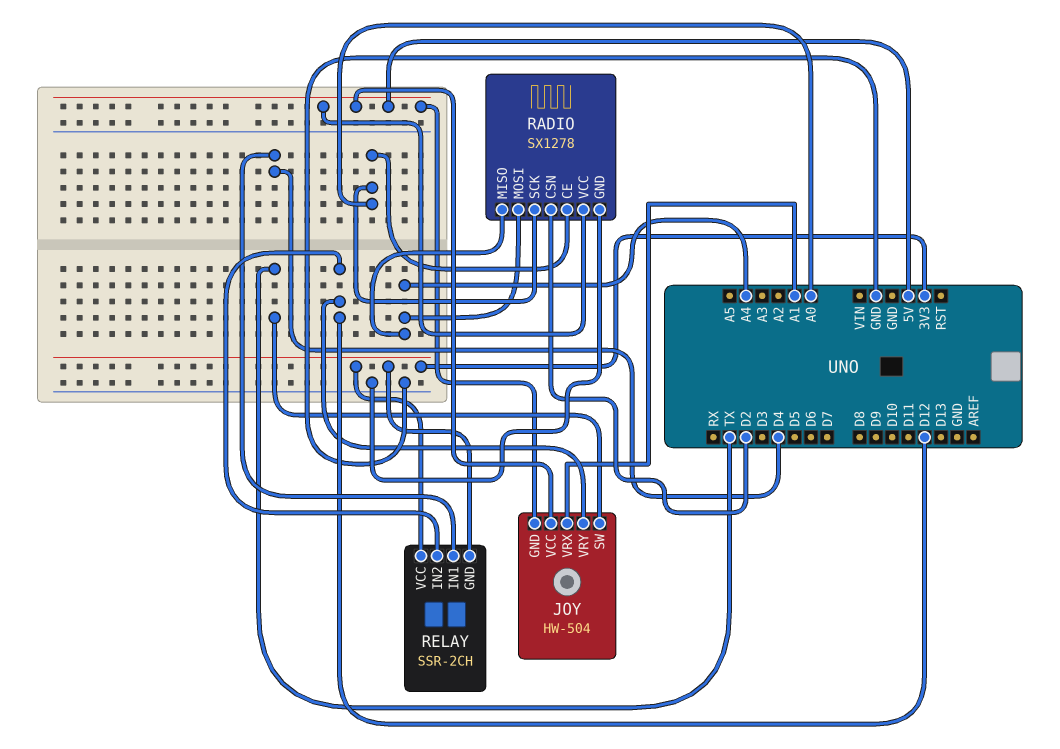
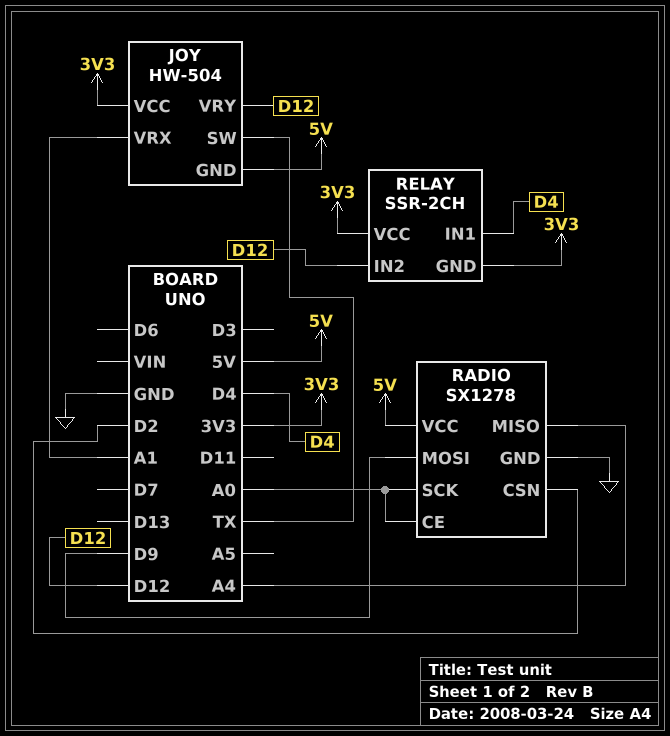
JOY pin VCC: 5V -> 3V3
RADIO pin MOSI: A4 -> D9

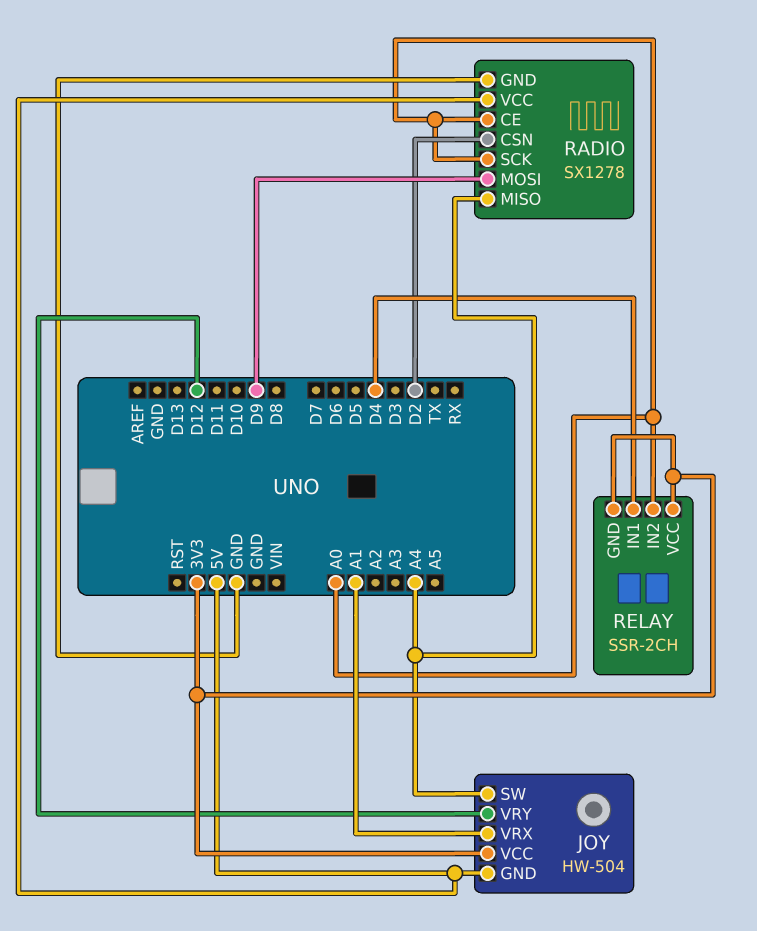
JOY pin SW: TX -> A4
RELAY pin IN2: D12 -> A0

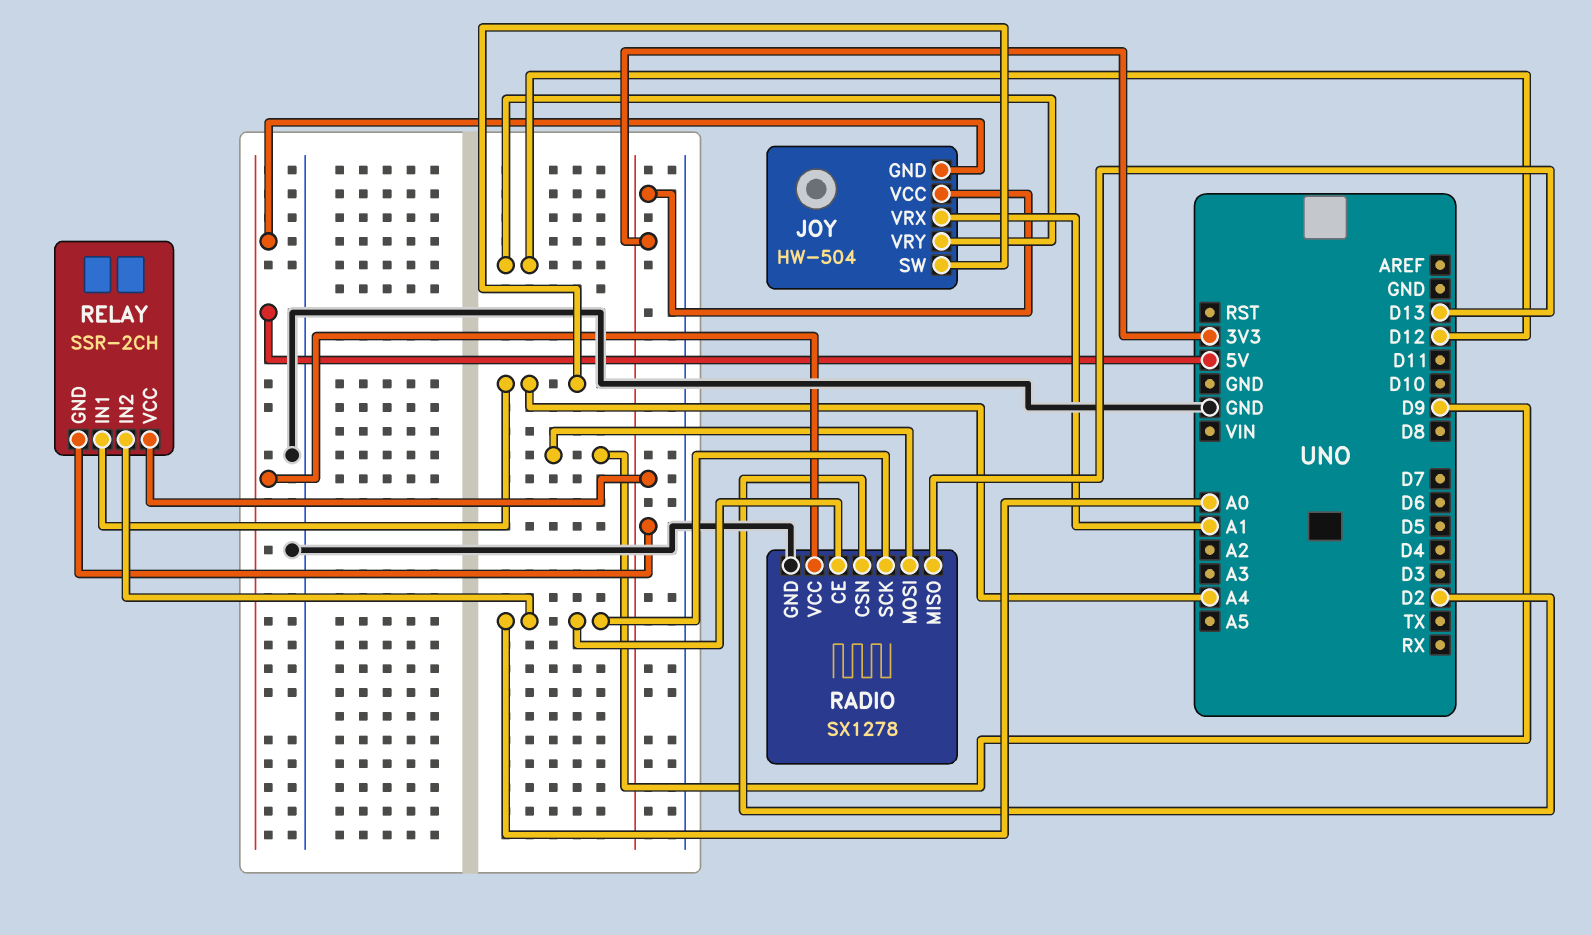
RADIO pin MISO: A4 -> D13
RELAY pin IN1: D4 -> A4

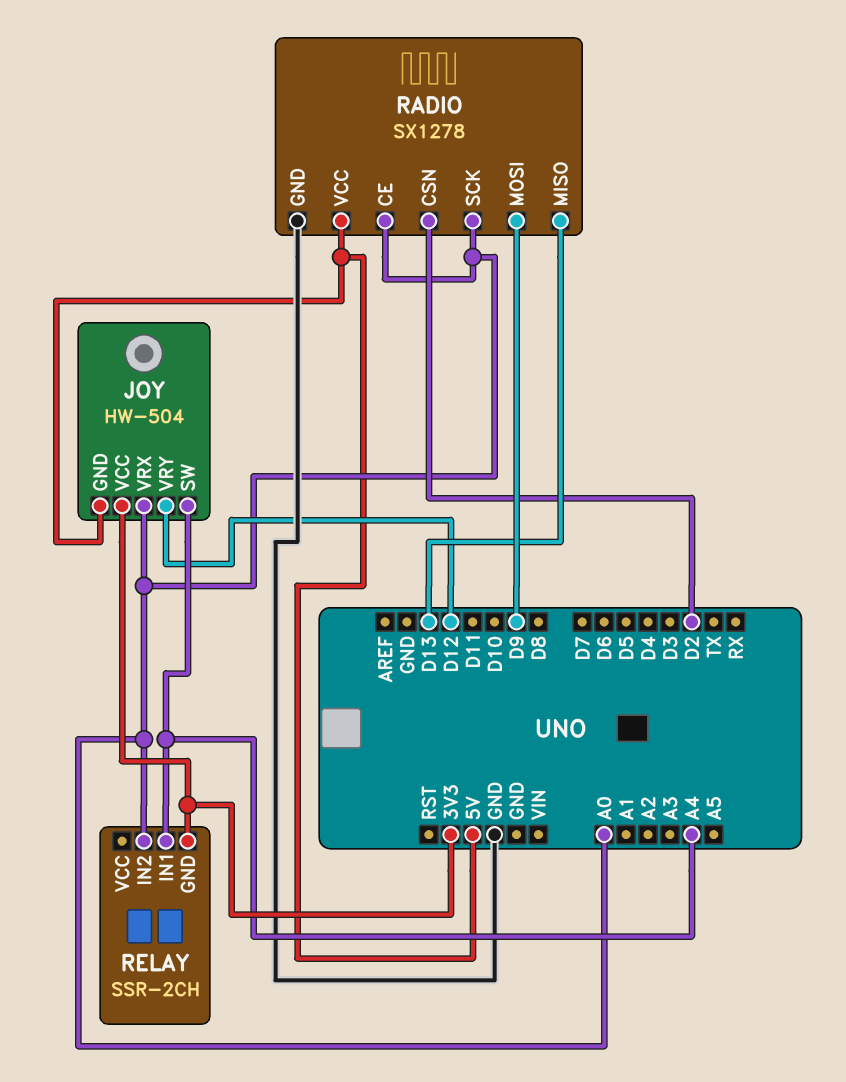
JOY pin VRX: A1 -> A0
RELAY pin VCC: 3V3 -> none

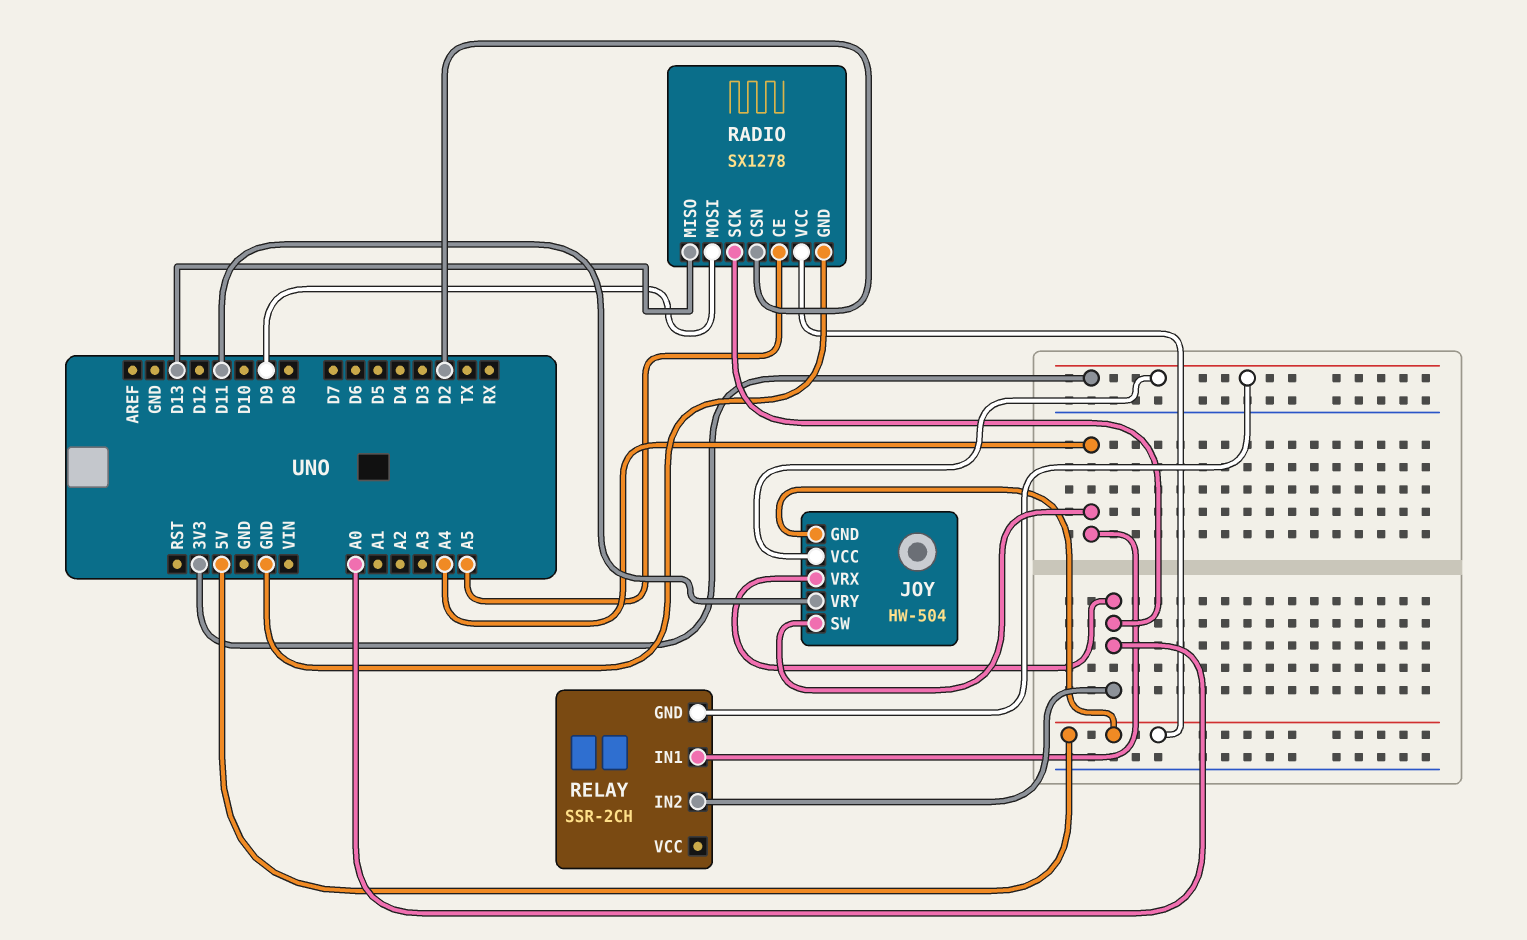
JOY pin VRY: D12 -> D11
RADIO pin CE: A0 -> A5

